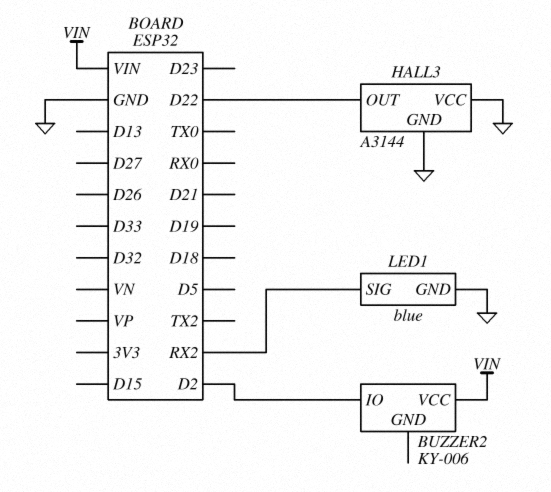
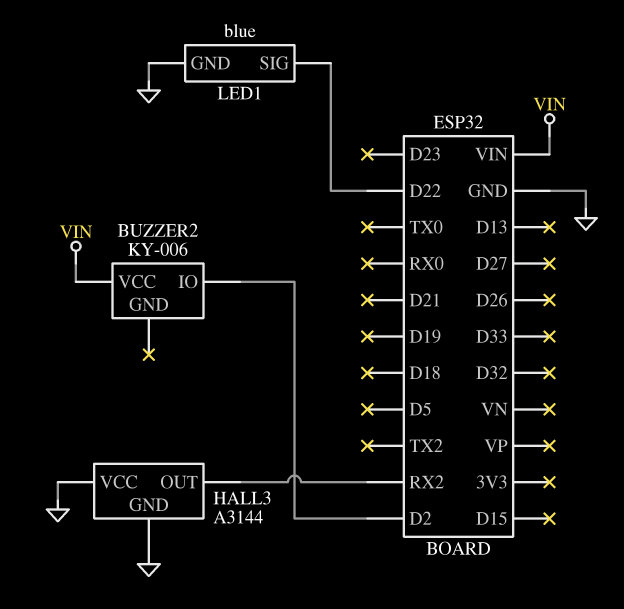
HALL3 pin OUT: D22 -> RX2
LED1 pin SIG: RX2 -> D22

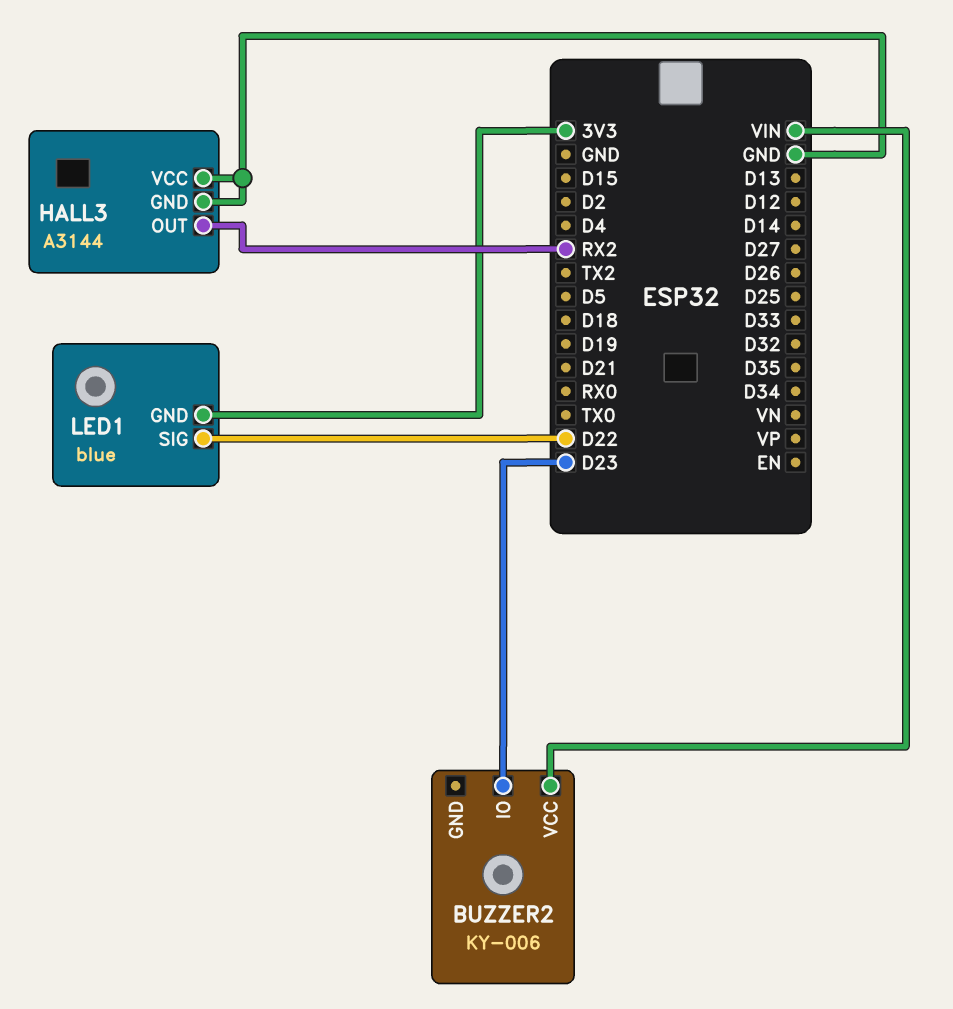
BUZZER2 pin IO: D2 -> D23
LED1 pin GND: GND -> 3V3

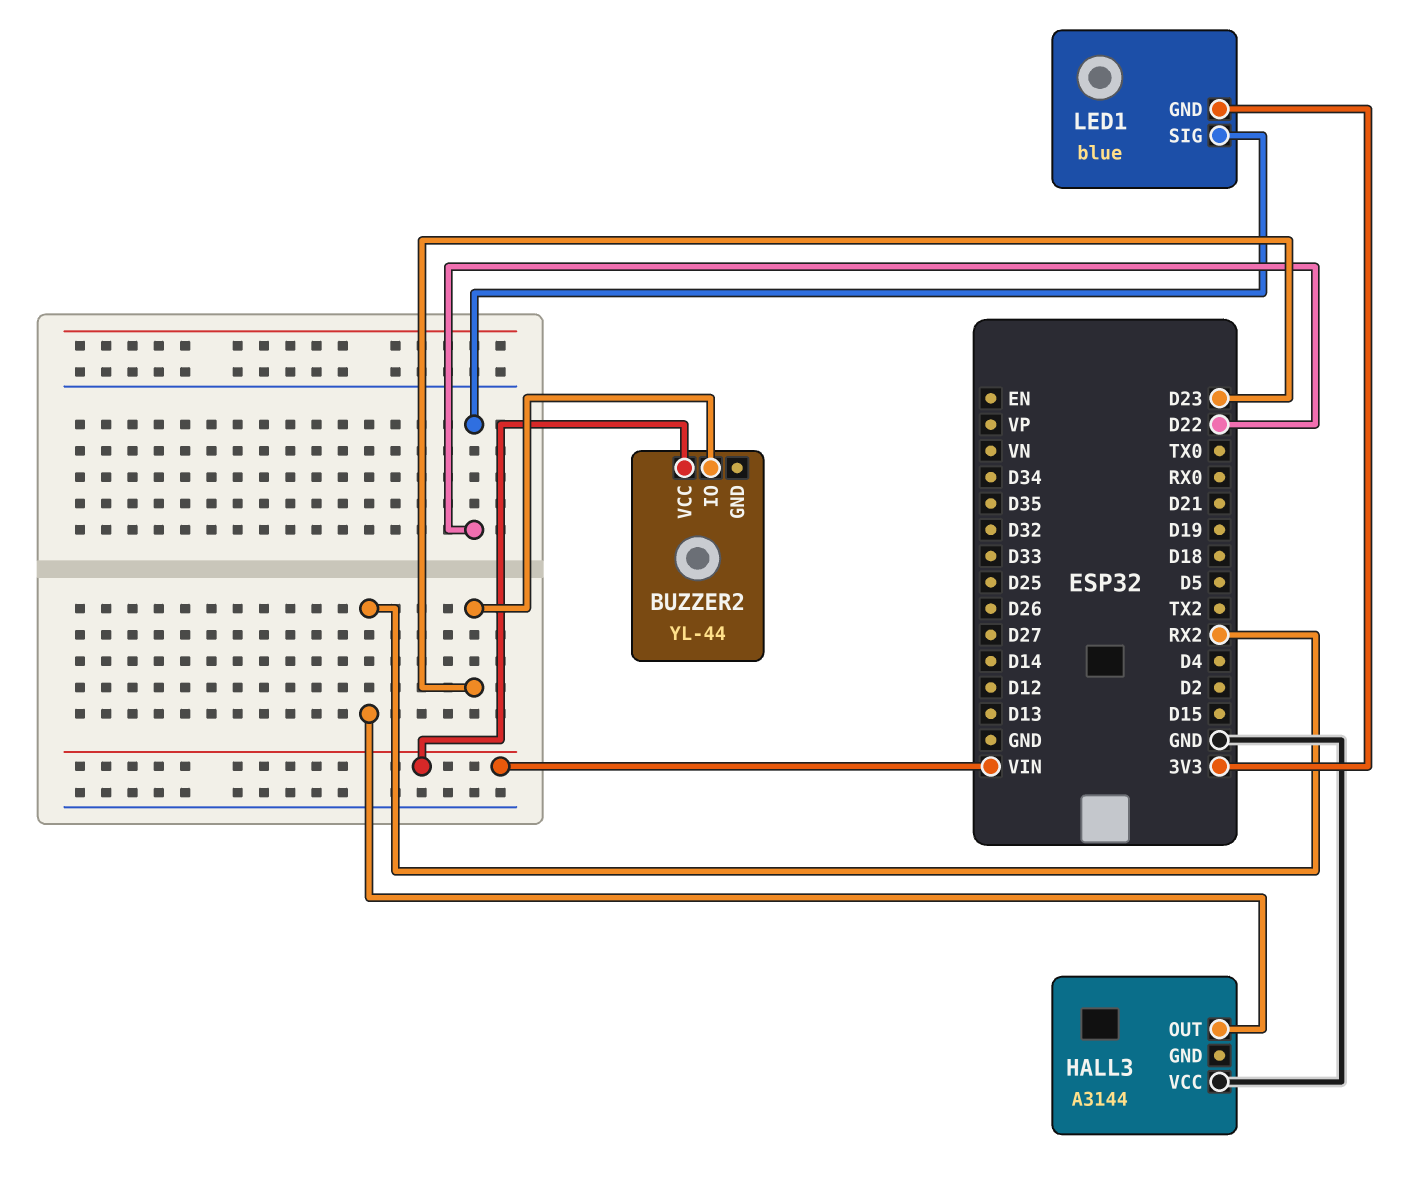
BUZZER2: KY-006 -> YL-44
HALL3 pin GND: GND -> none

